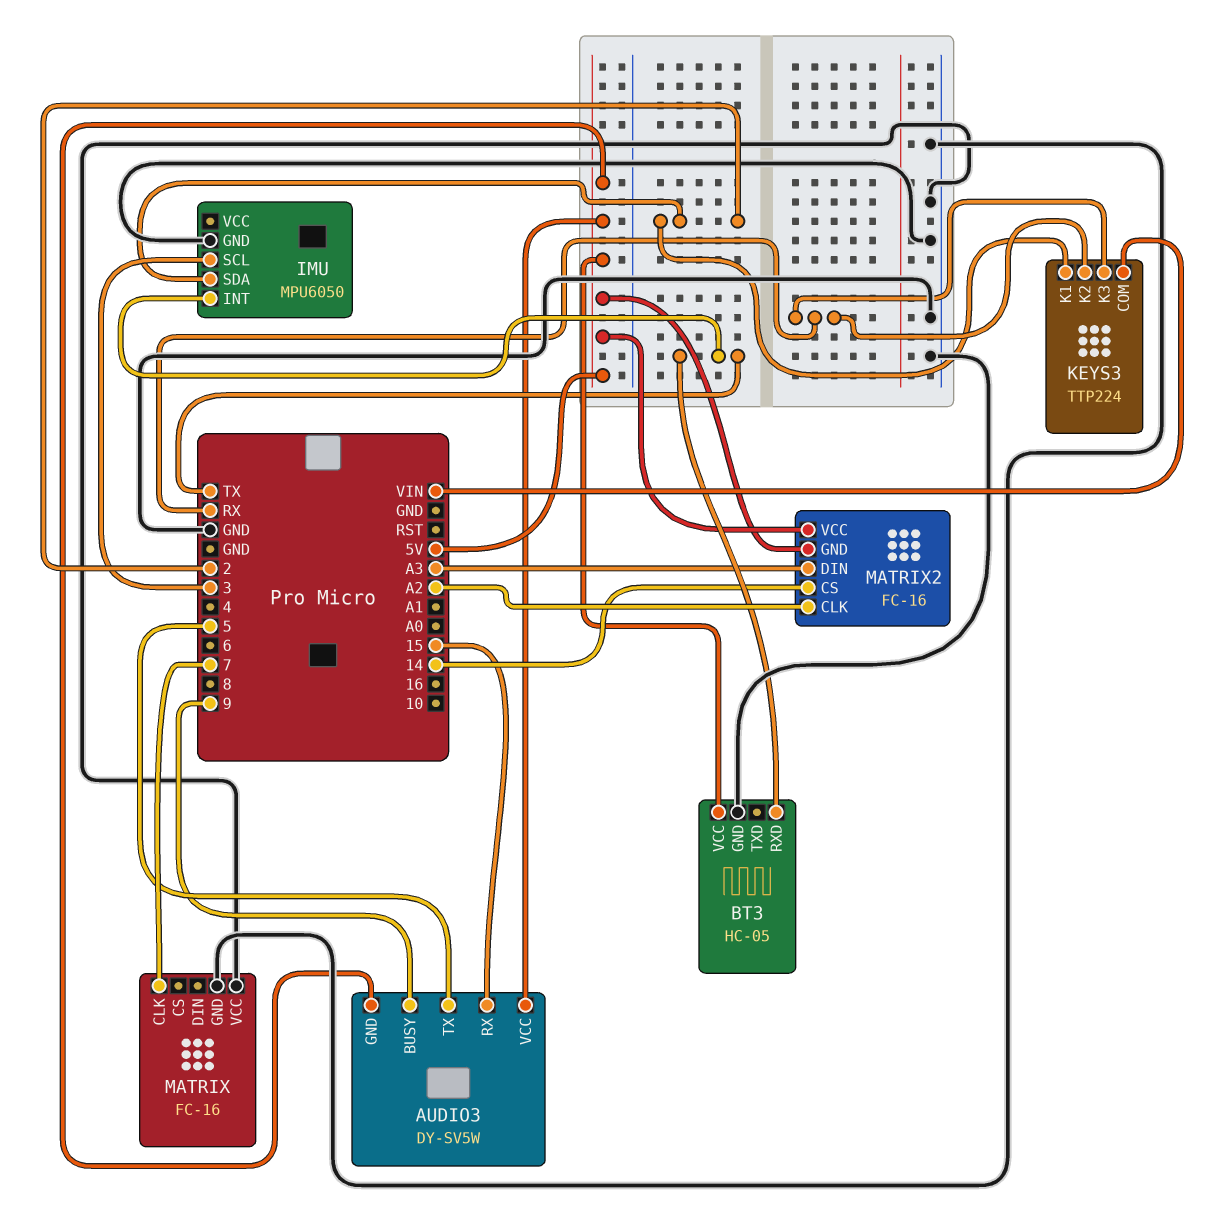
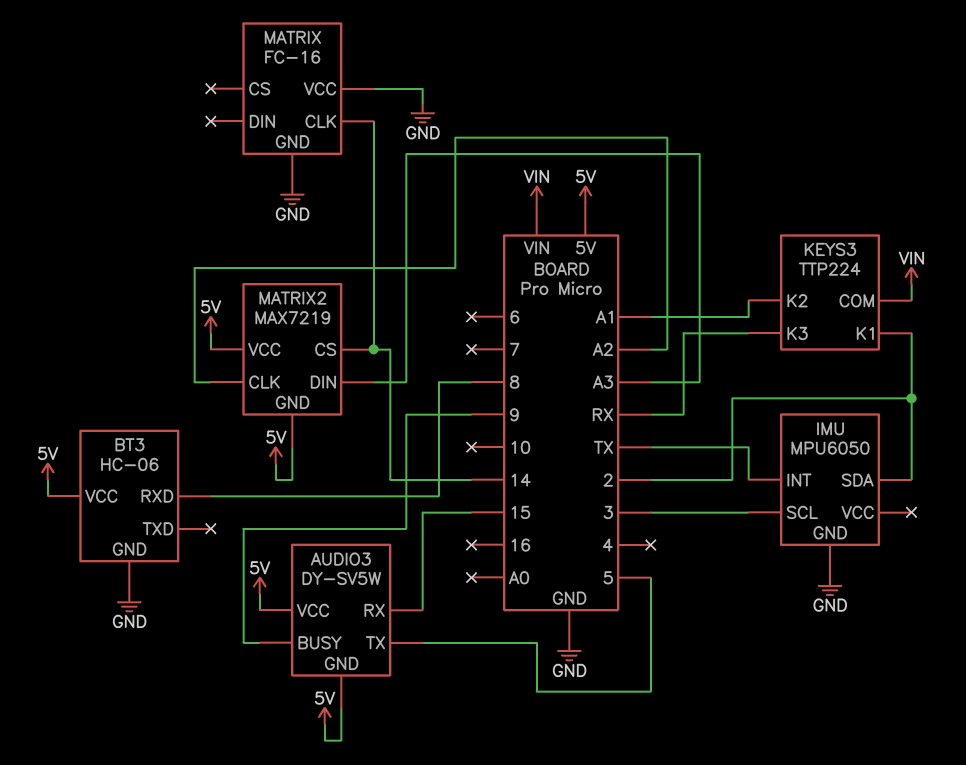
BT3: HC-05 -> HC-06
BT3 pin RXD: TX -> 8
KEYS3 pin K2: RX -> A1
MATRIX pin CLK: 7 -> 14
MATRIX2: FC-16 -> MAX7219

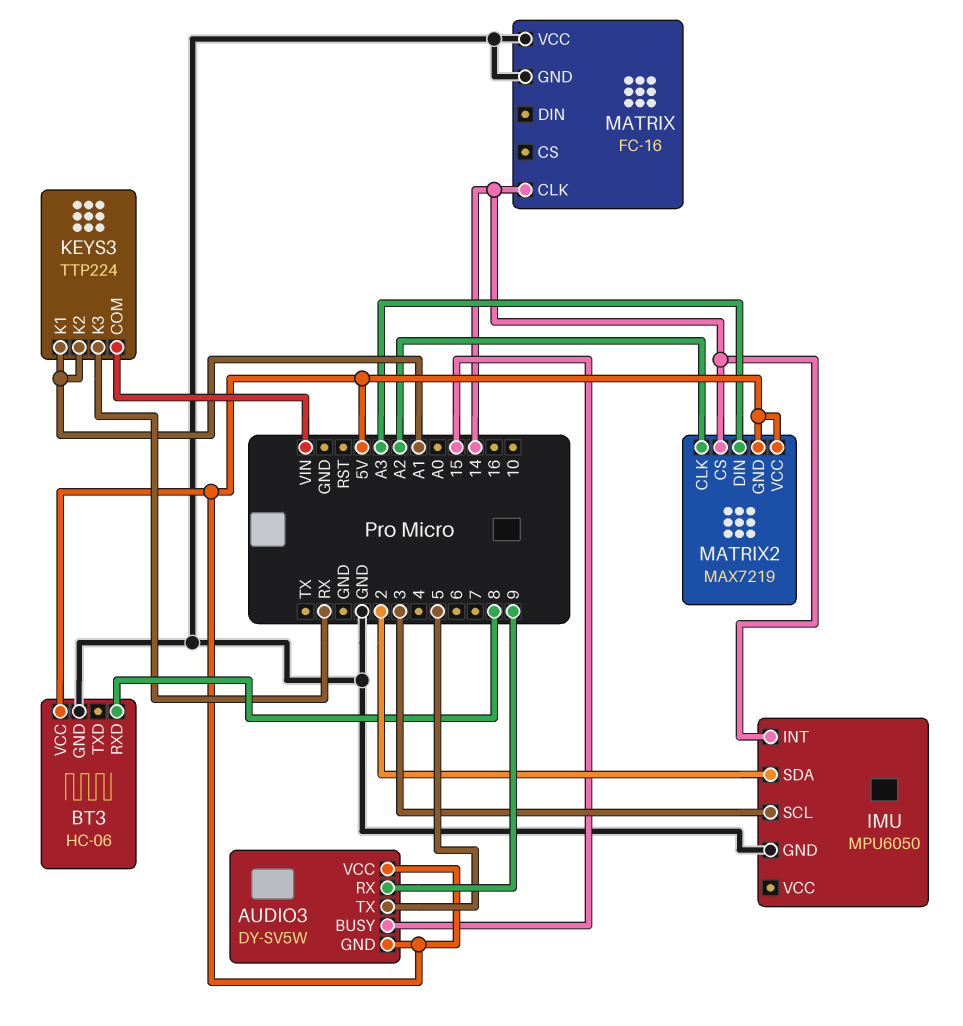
AUDIO3 pin BUSY: 9 -> 15
AUDIO3 pin RX: 15 -> 9
IMU pin INT: TX -> 14
KEYS3 pin K1: 2 -> A1

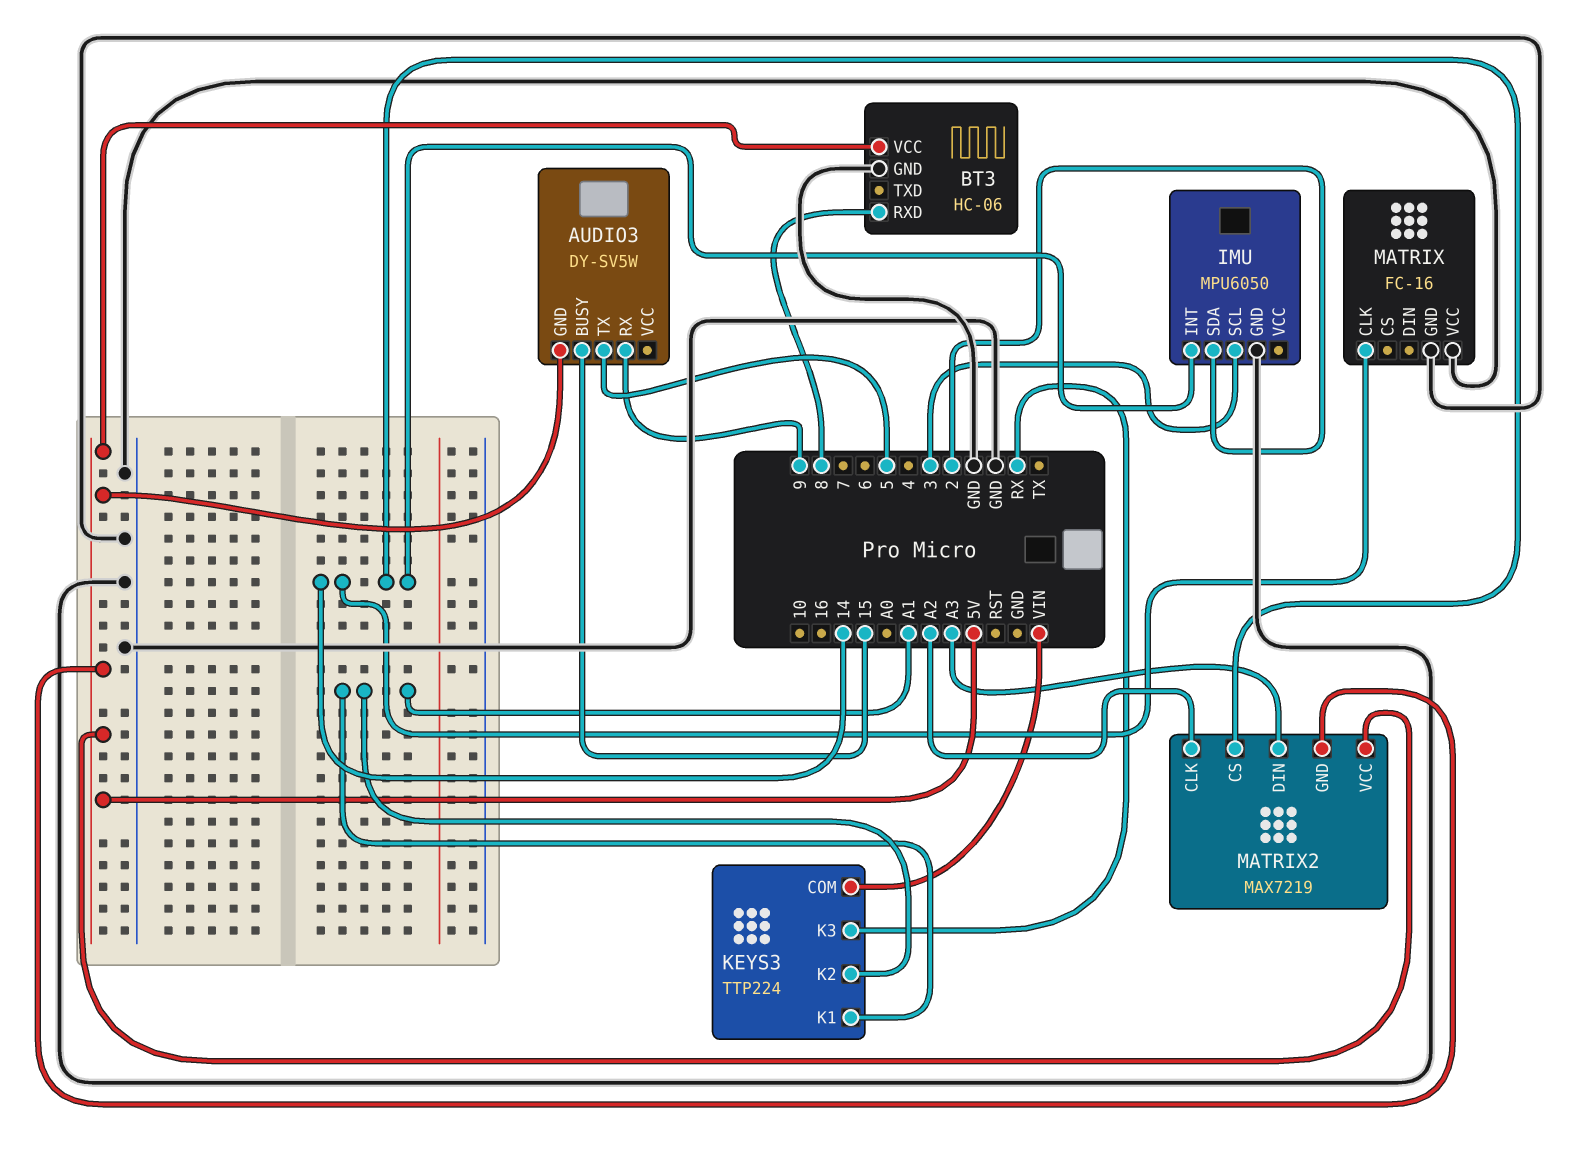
AUDIO3 pin VCC: 5V -> none

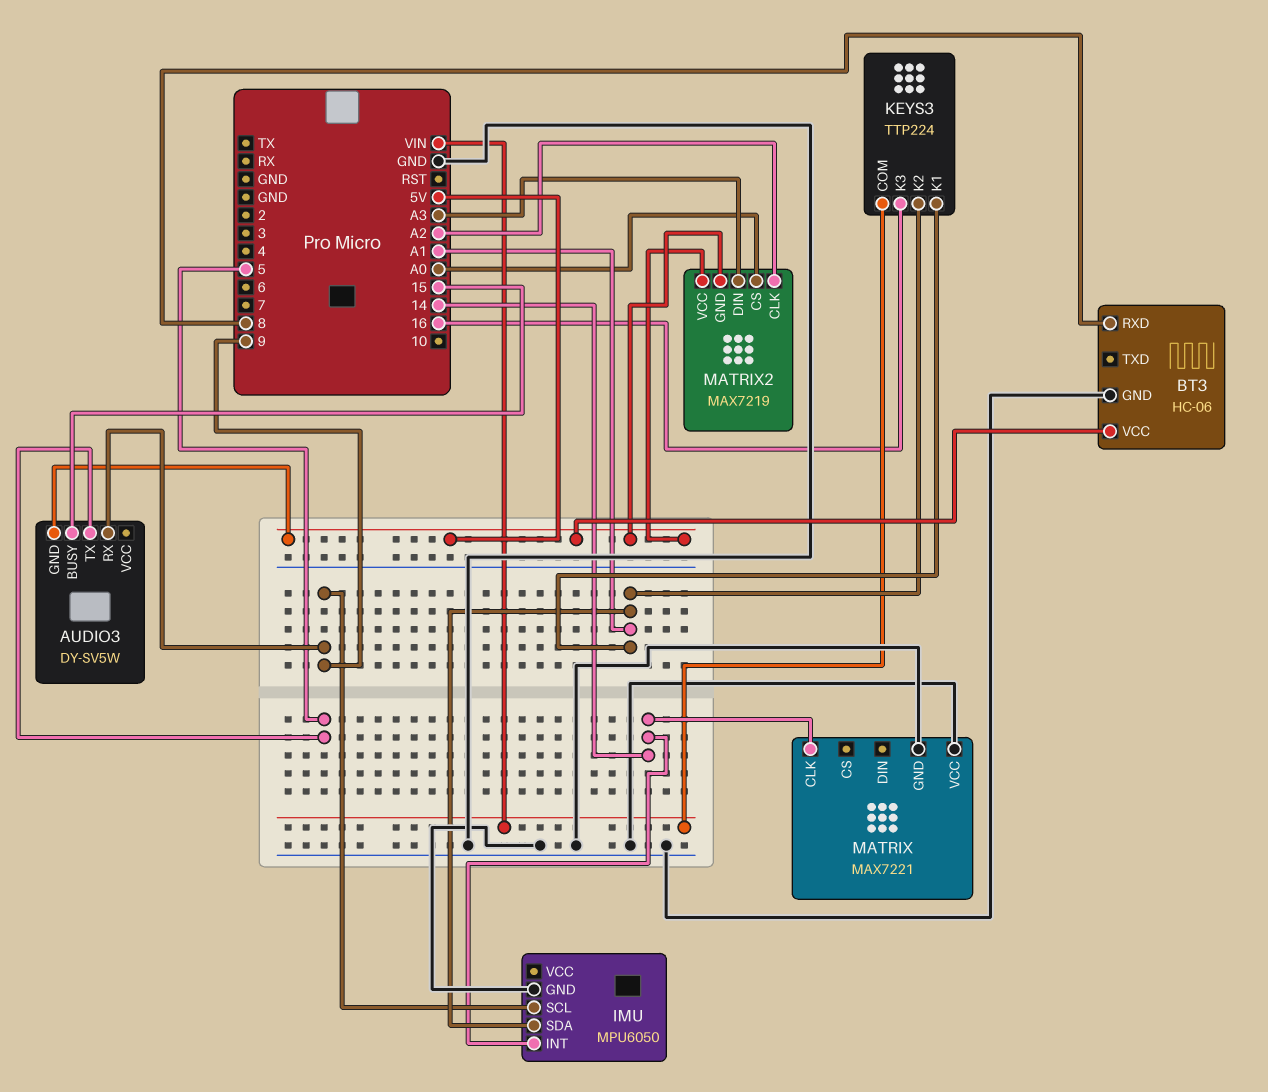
IMU pin SCL: 3 -> 9
IMU pin SDA: 2 -> A1
KEYS3 pin K3: RX -> 16
MATRIX: FC-16 -> MAX7221
MATRIX2 pin CS: 14 -> A0

